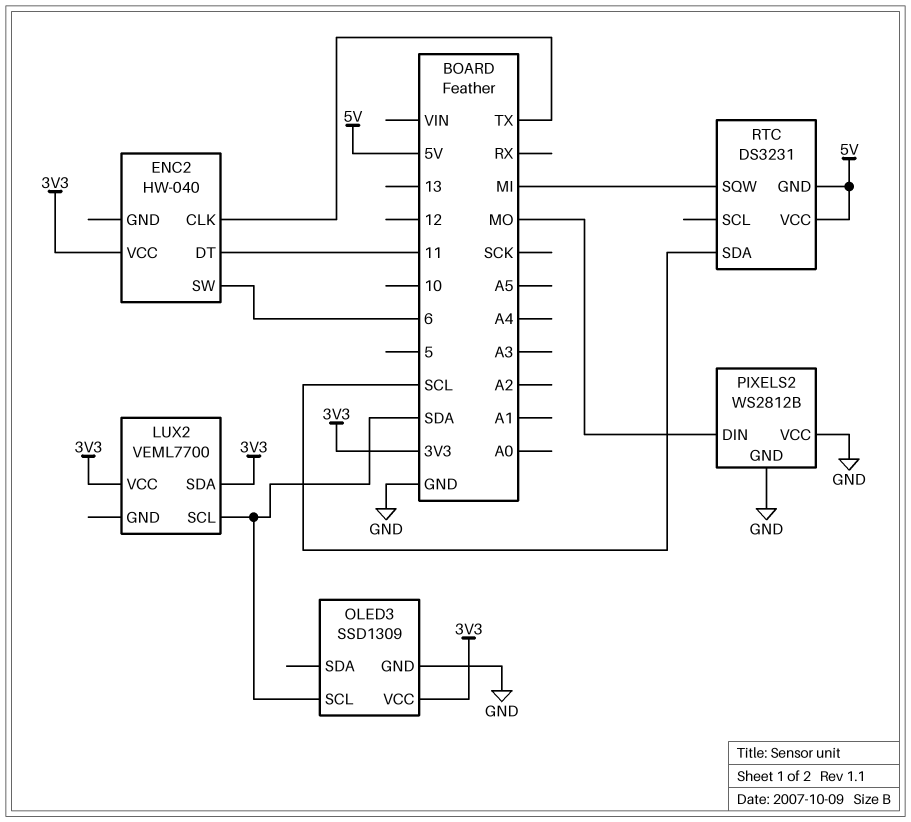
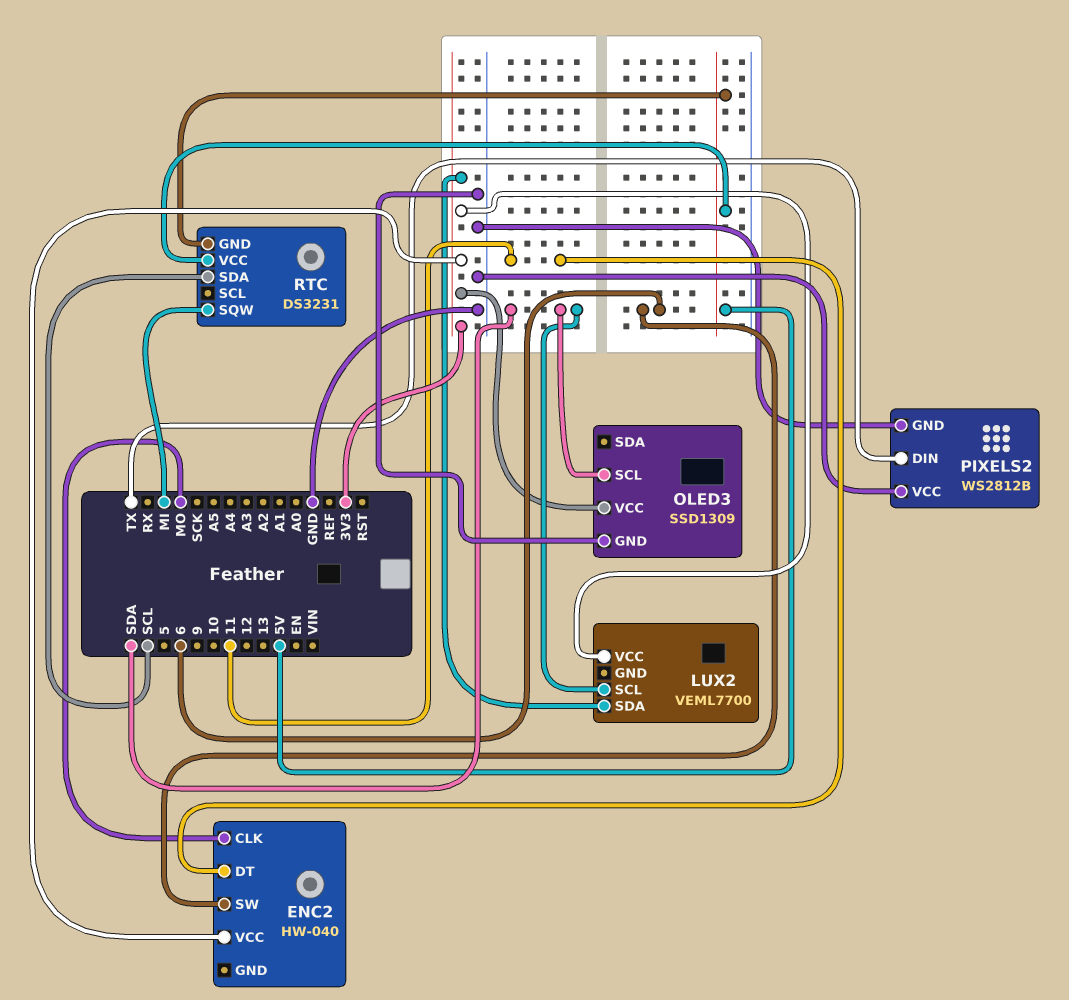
ENC2 pin CLK: TX -> MO
PIXELS2 pin DIN: MO -> TX

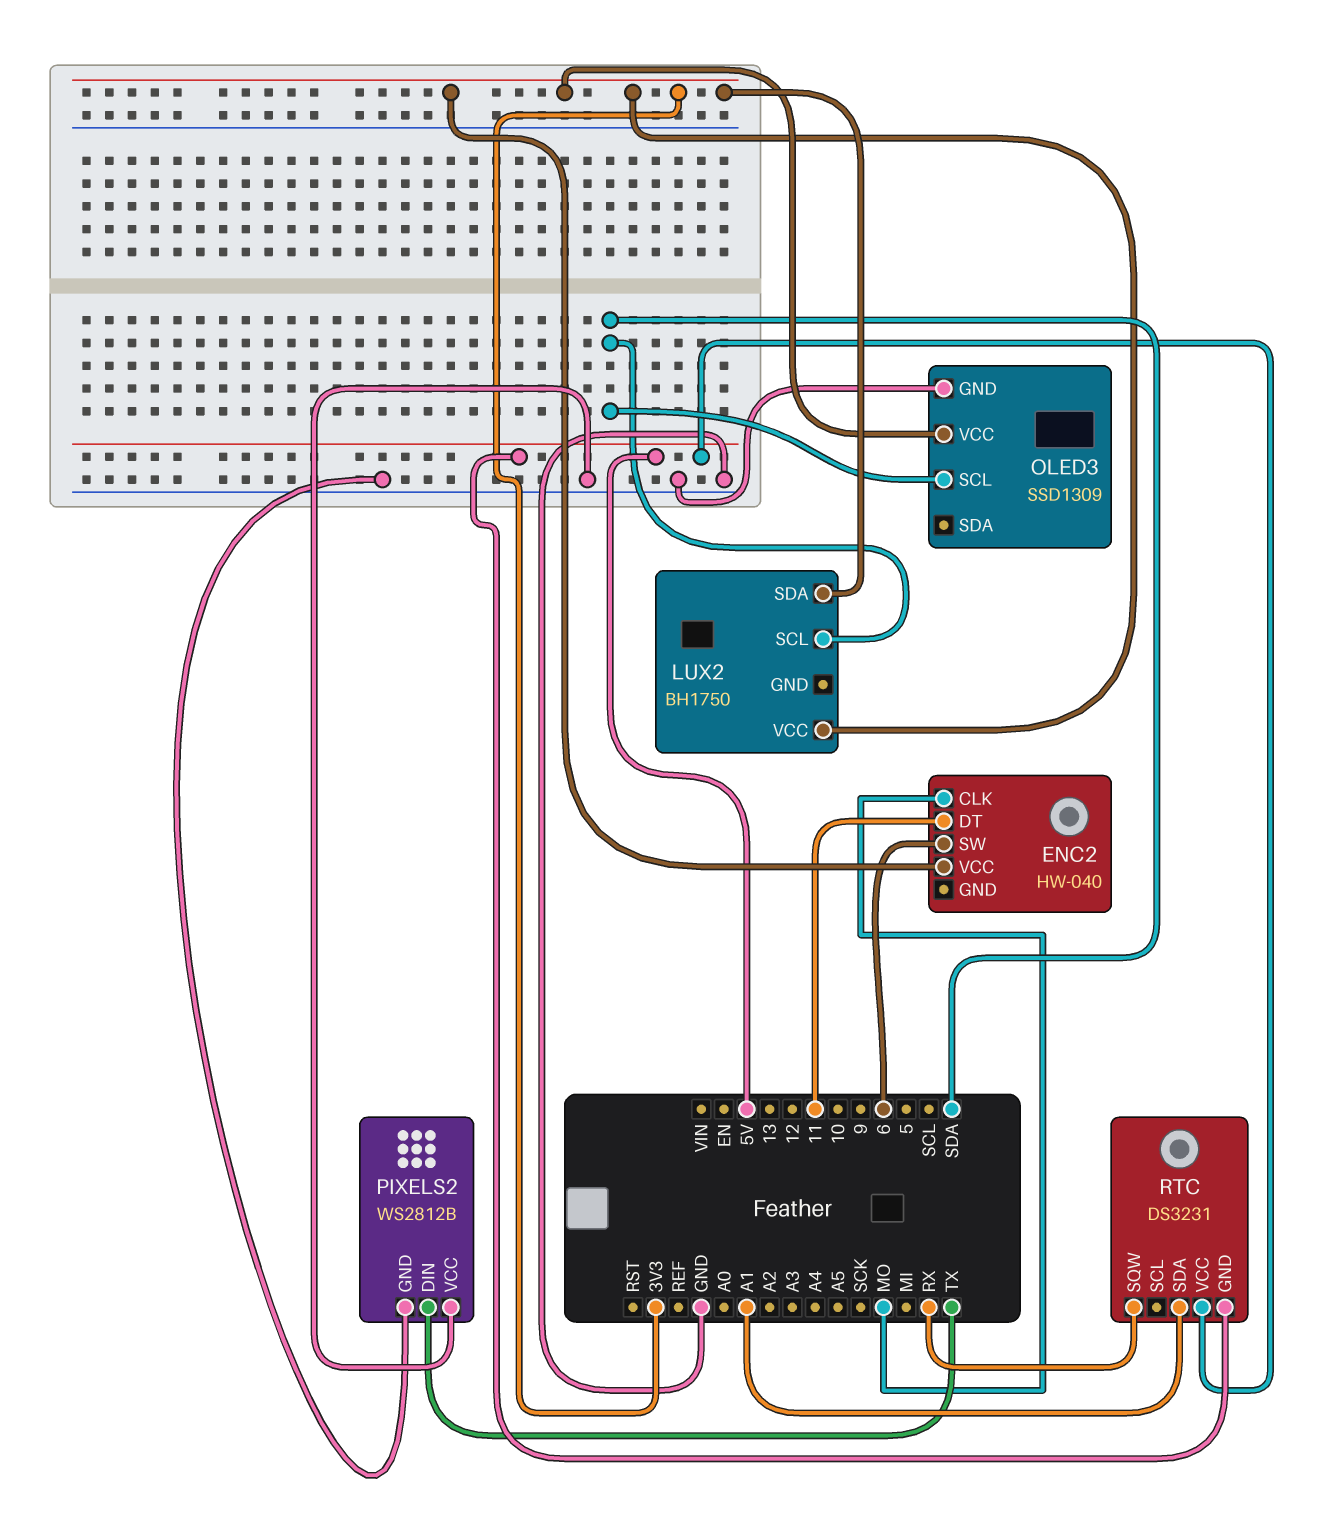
LUX2: VEML7700 -> BH1750
RTC pin SDA: SCL -> A1
RTC pin SQW: MI -> RX

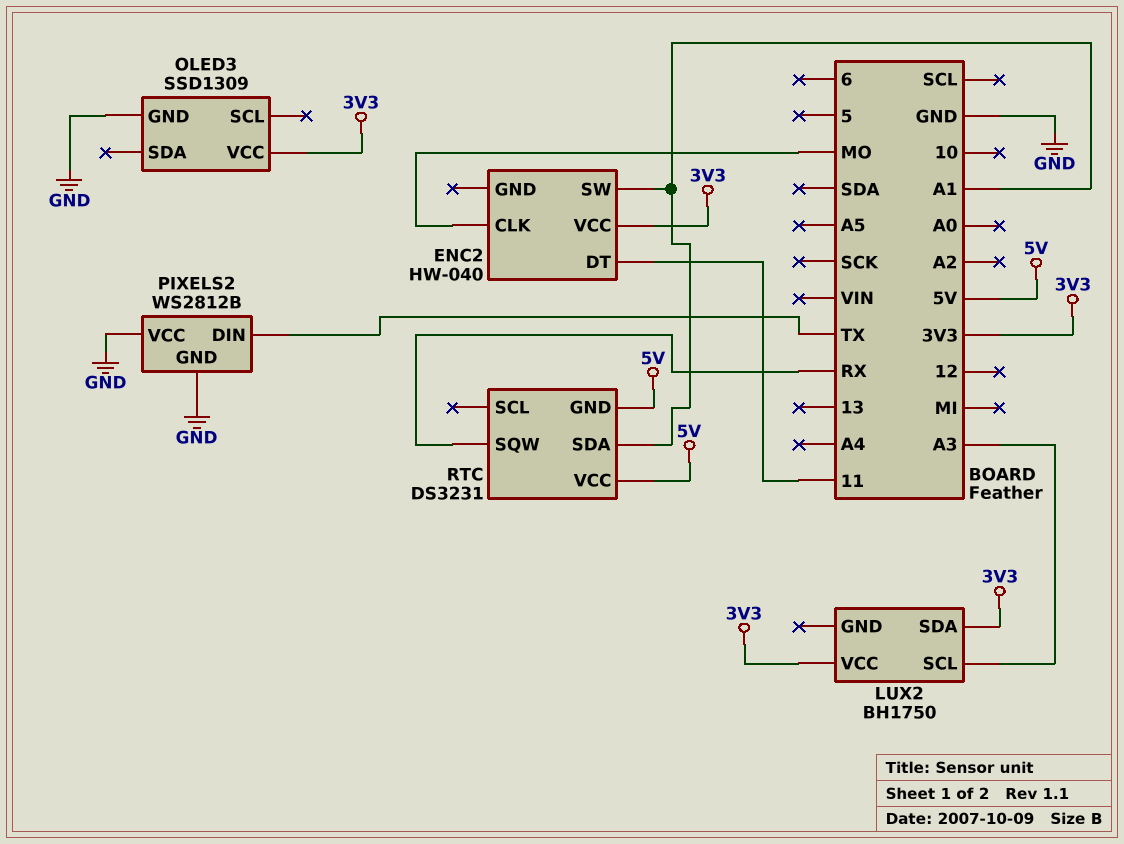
ENC2 pin SW: 6 -> A1
LUX2 pin SCL: SDA -> A3
OLED3 pin SCL: SDA -> none

